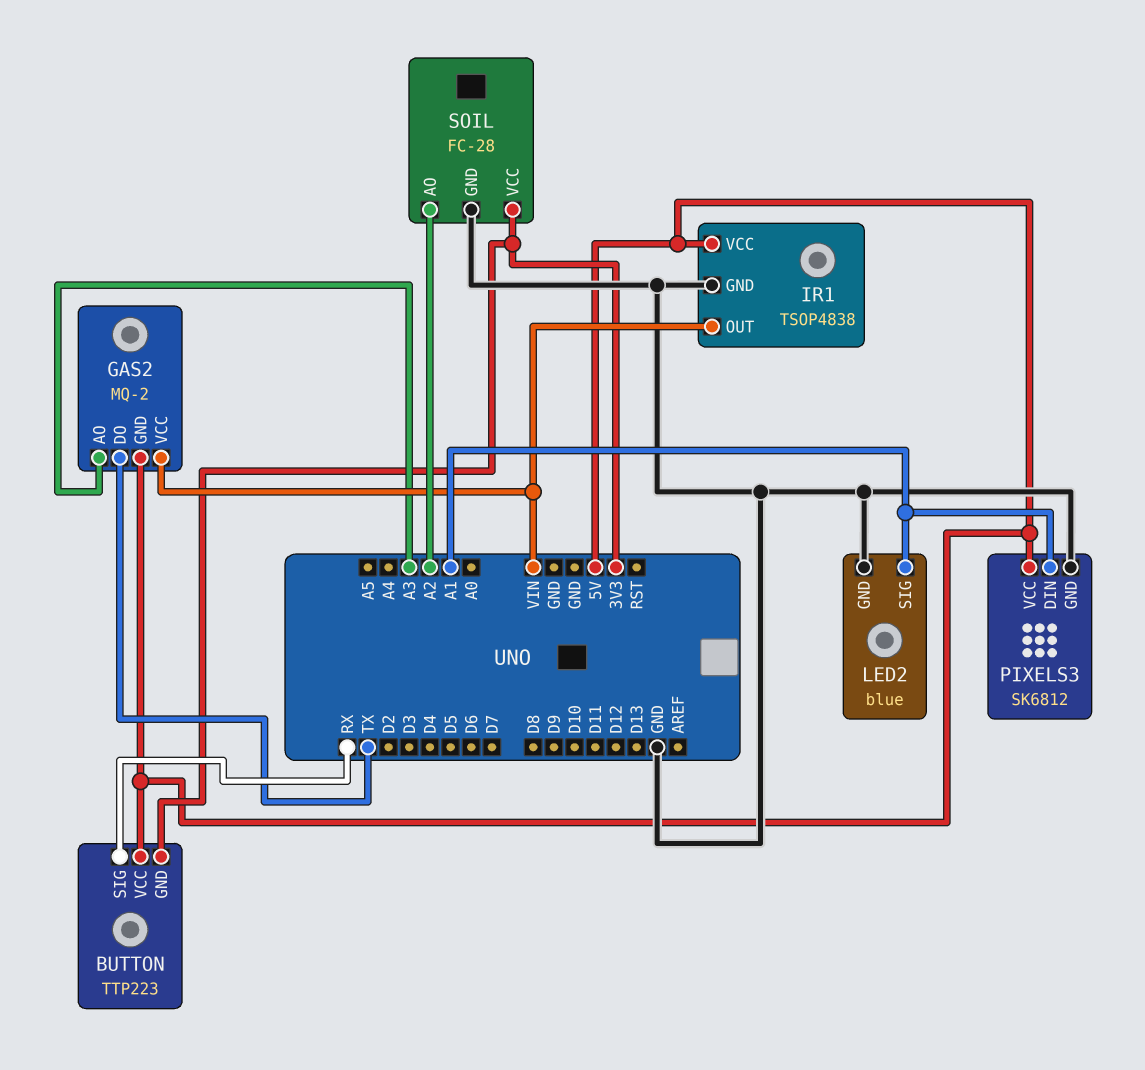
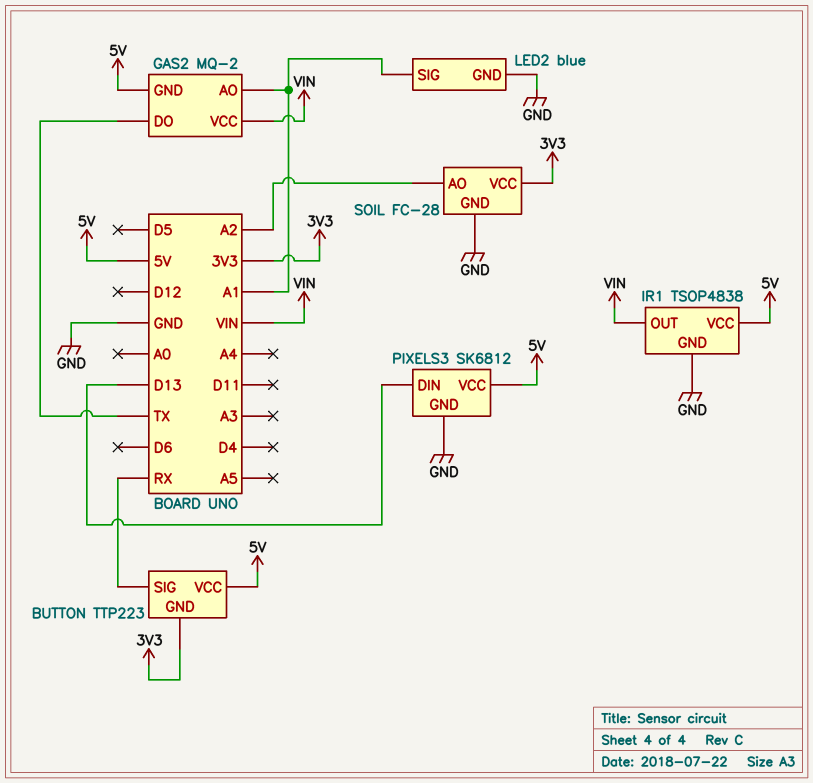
GAS2 pin AO: A3 -> A1
PIXELS3 pin DIN: A1 -> D13

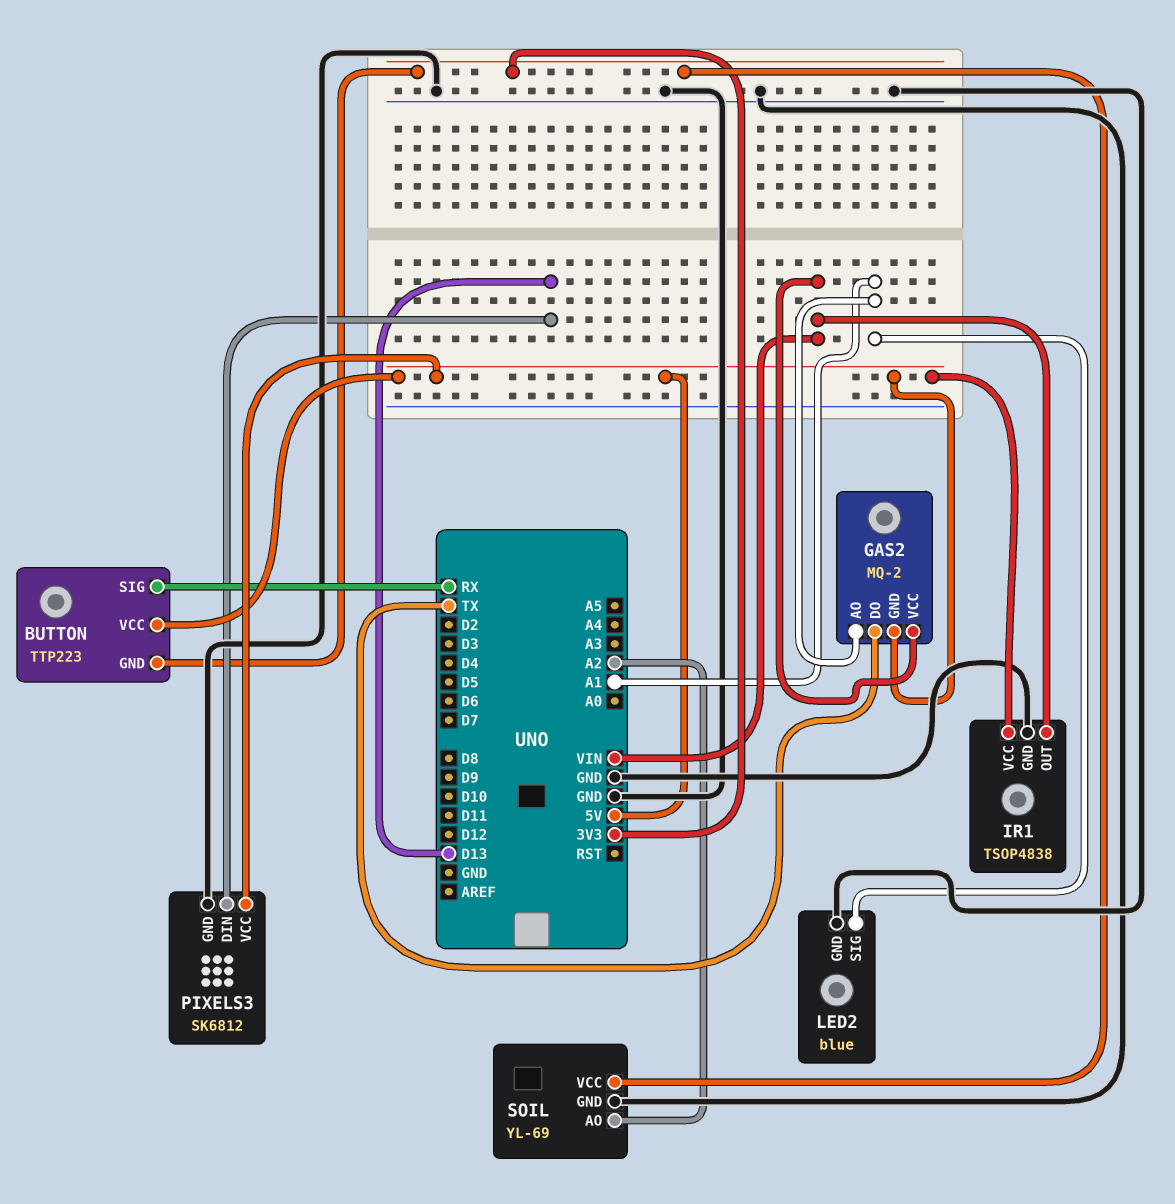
SOIL: FC-28 -> YL-69

